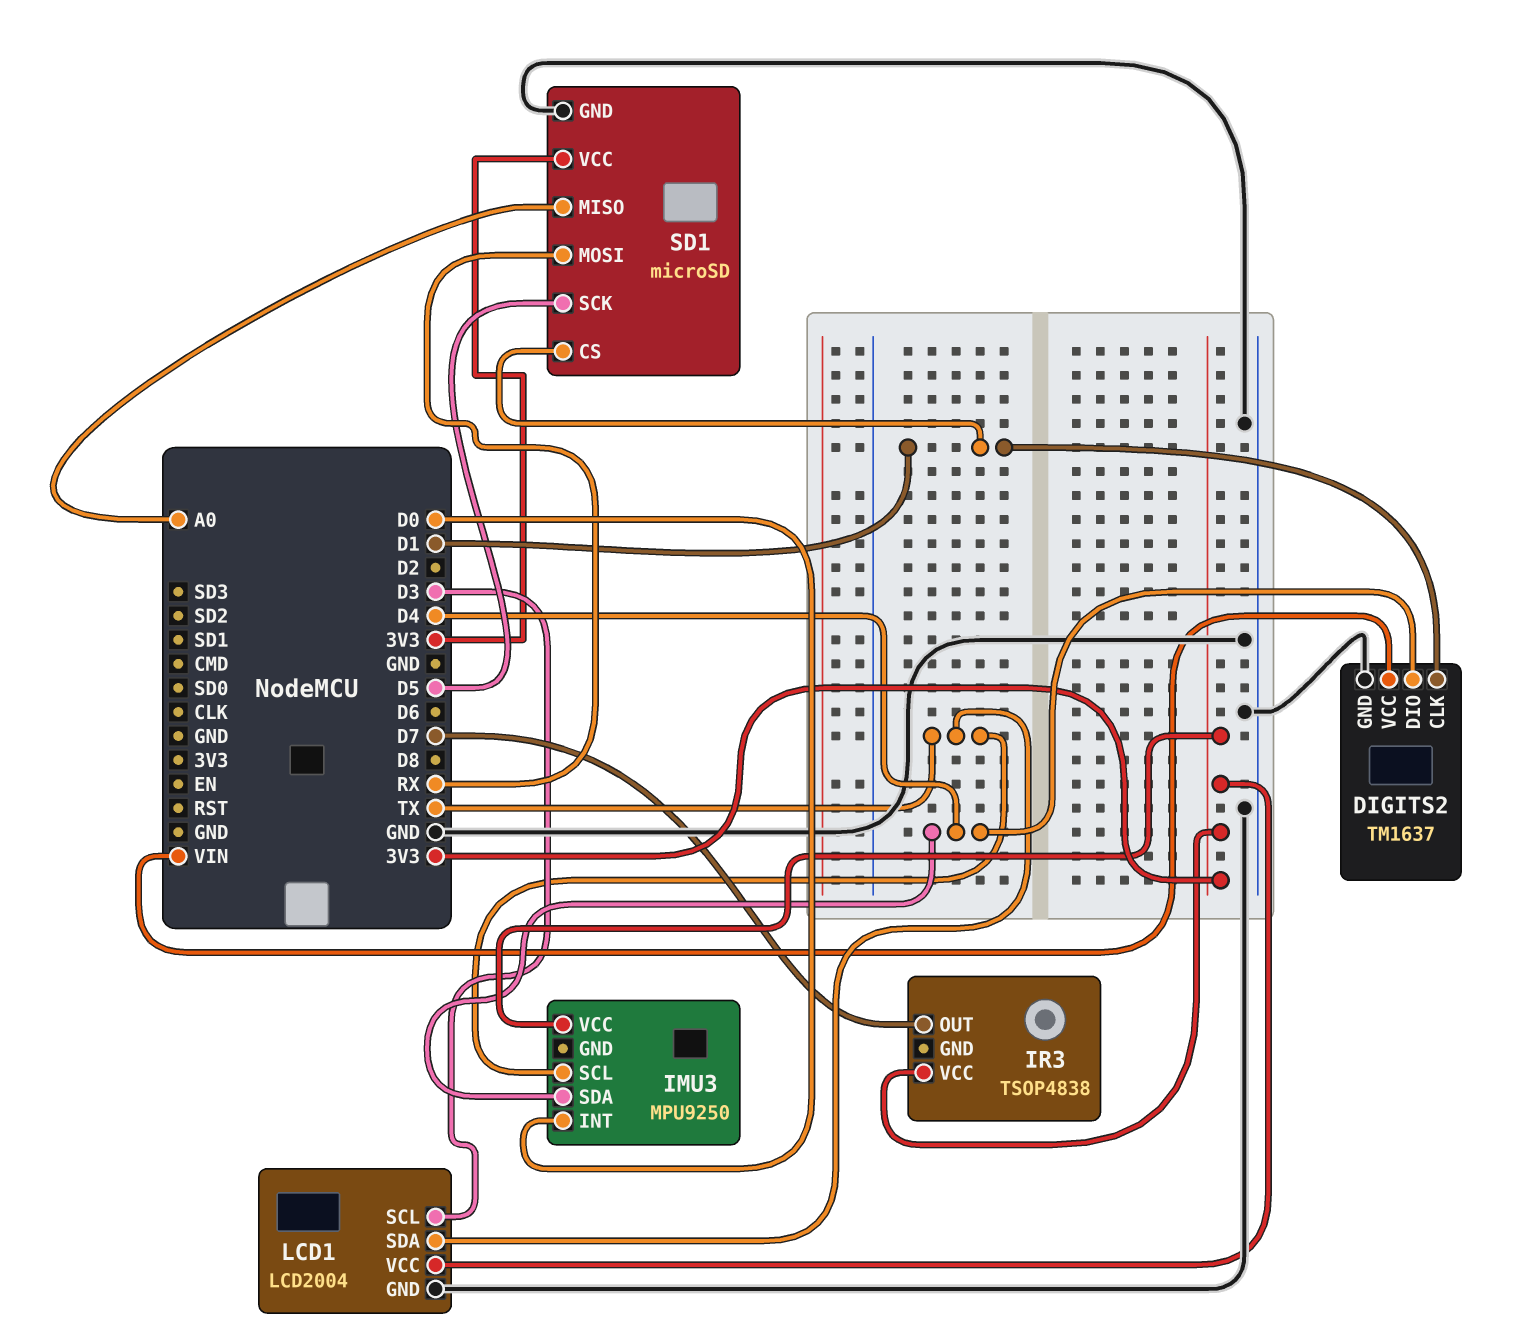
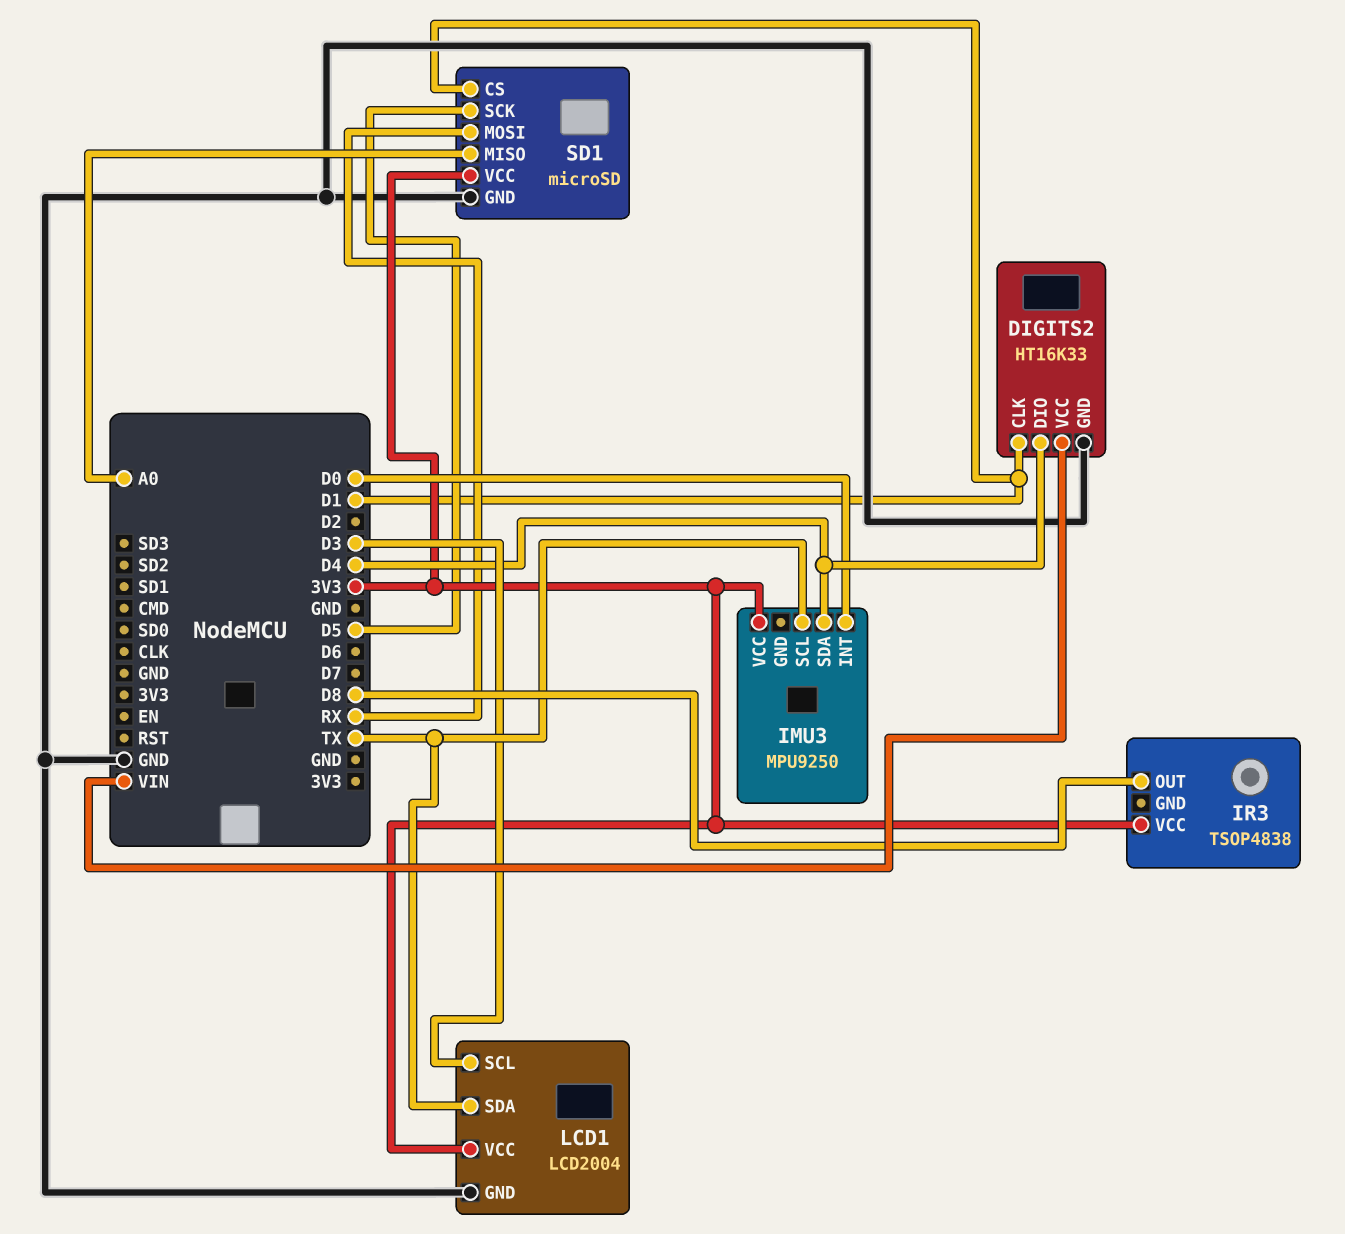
DIGITS2: TM1637 -> HT16K33
IR3 pin OUT: D7 -> D8

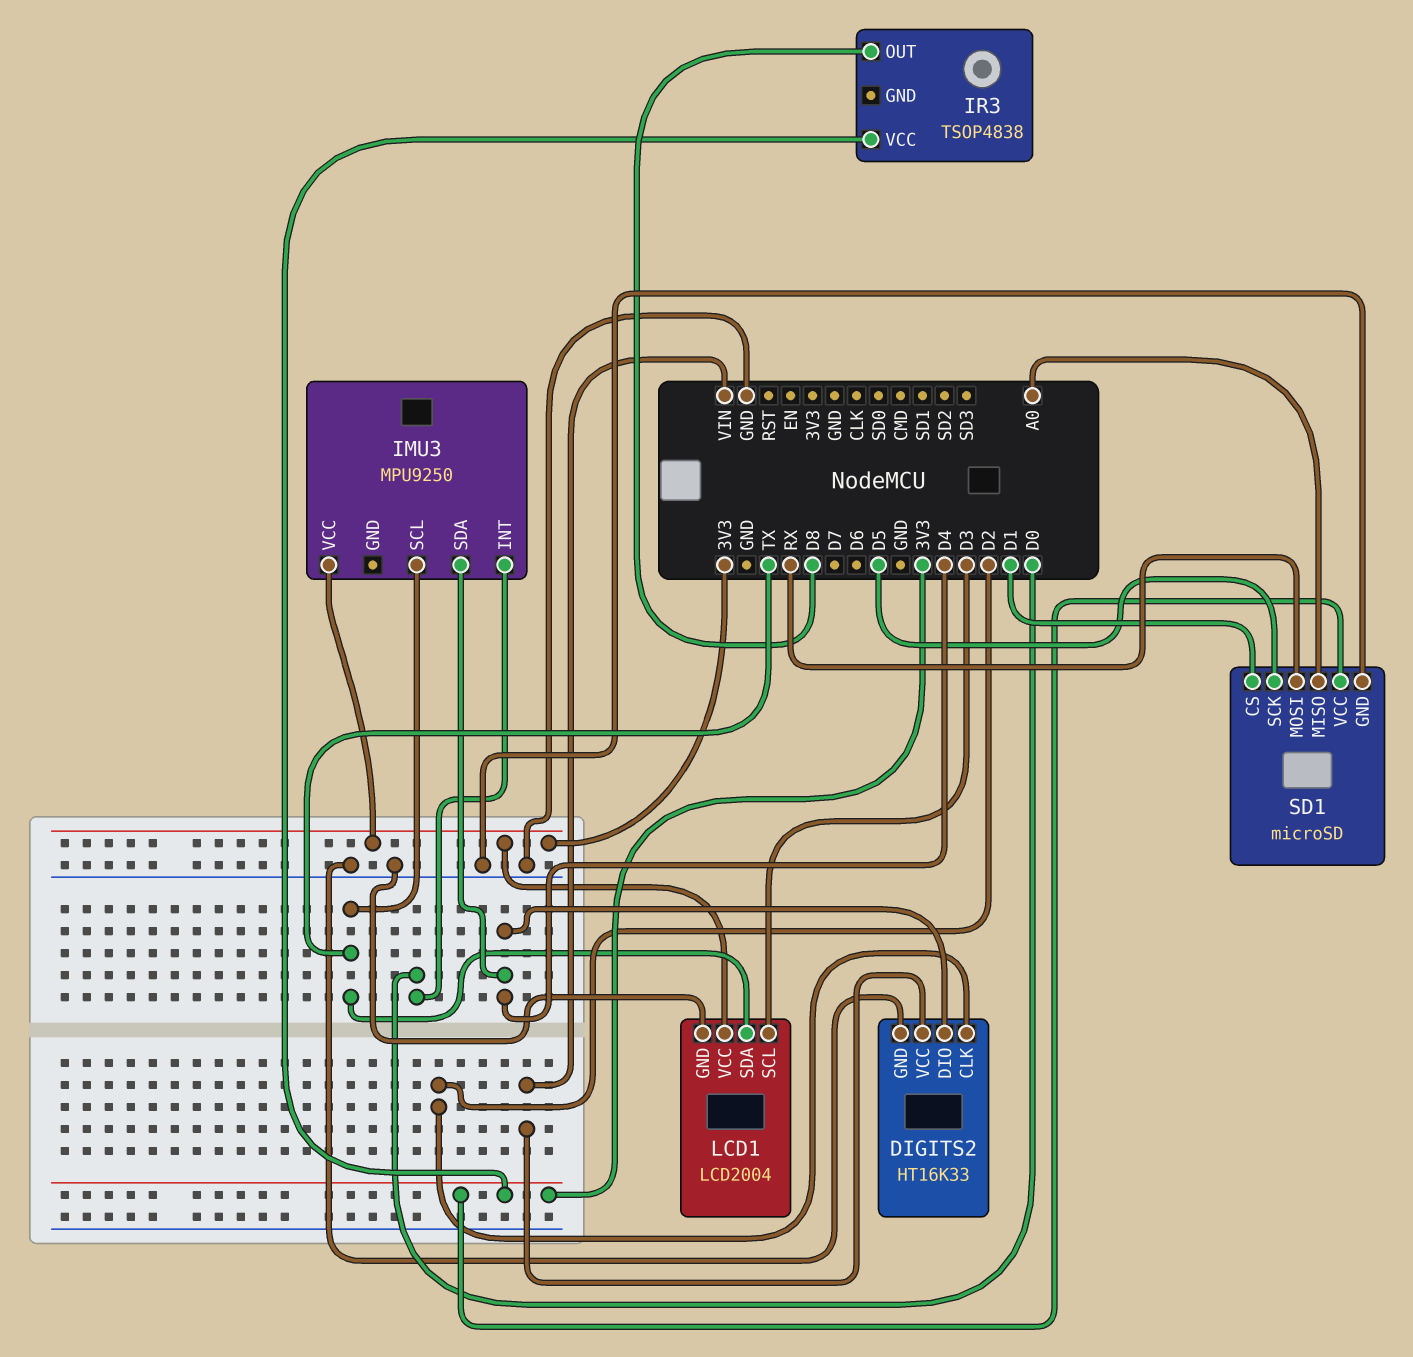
DIGITS2 pin CLK: D1 -> D2

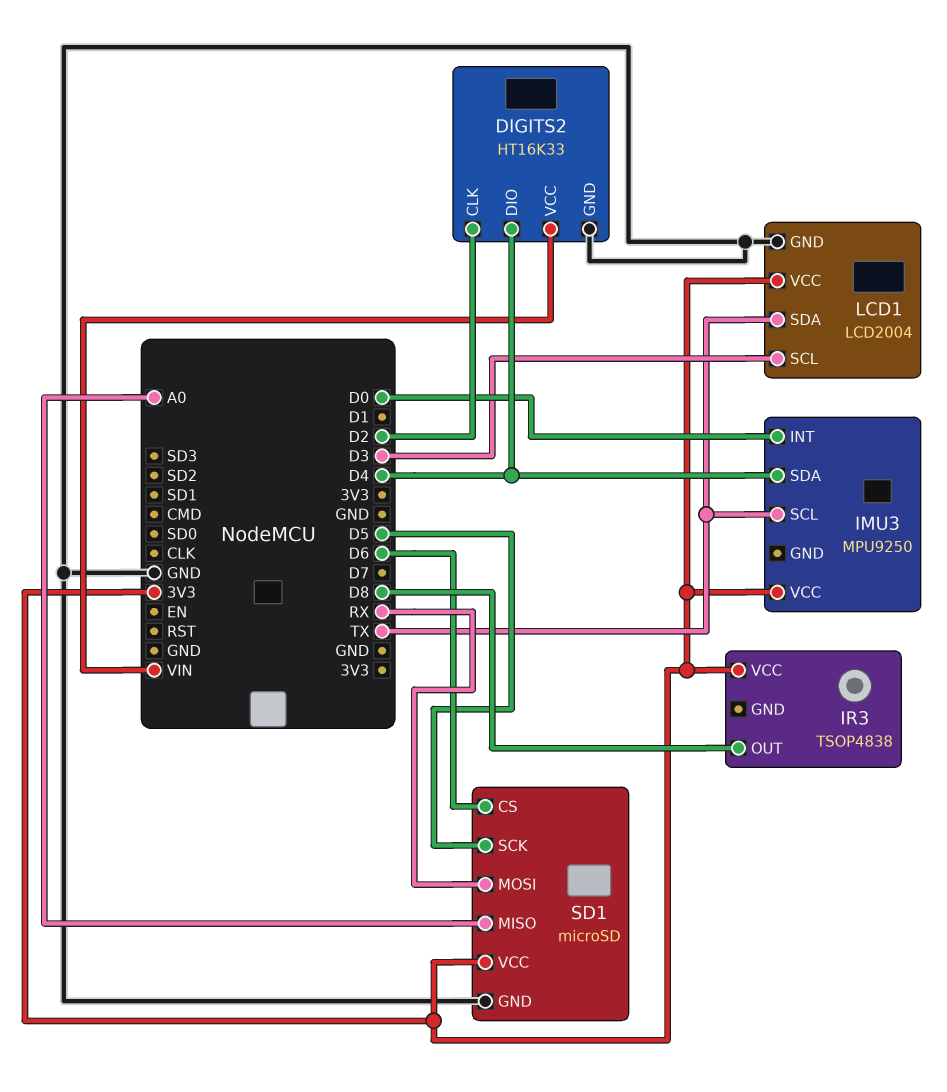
SD1 pin CS: D1 -> D6

